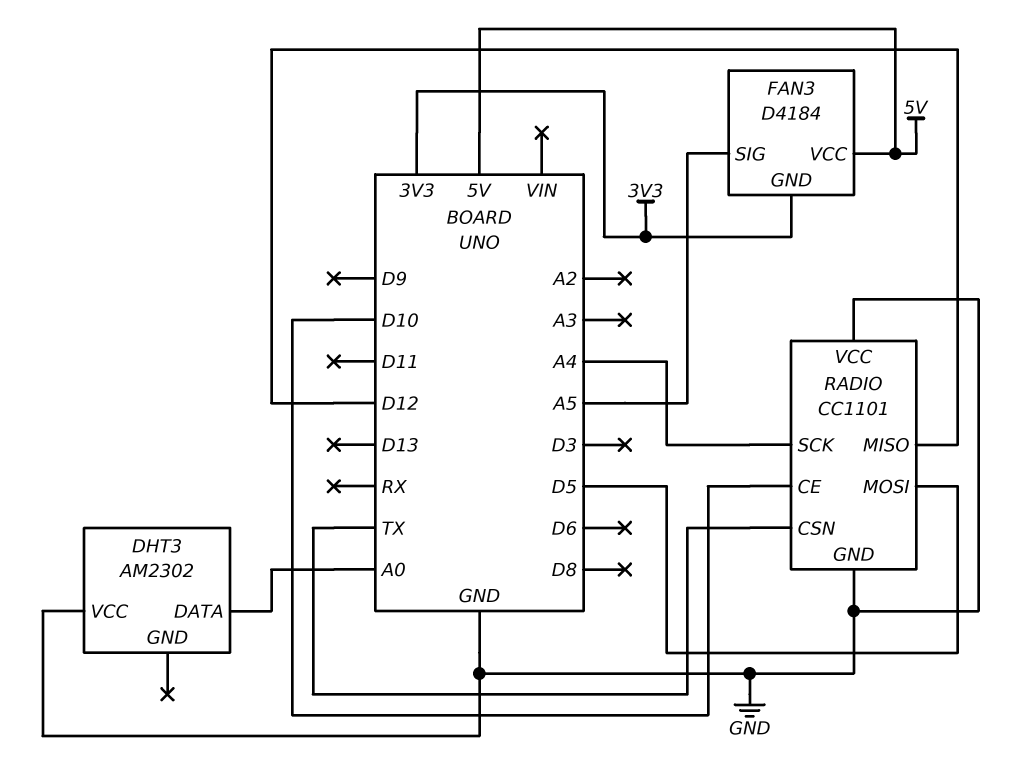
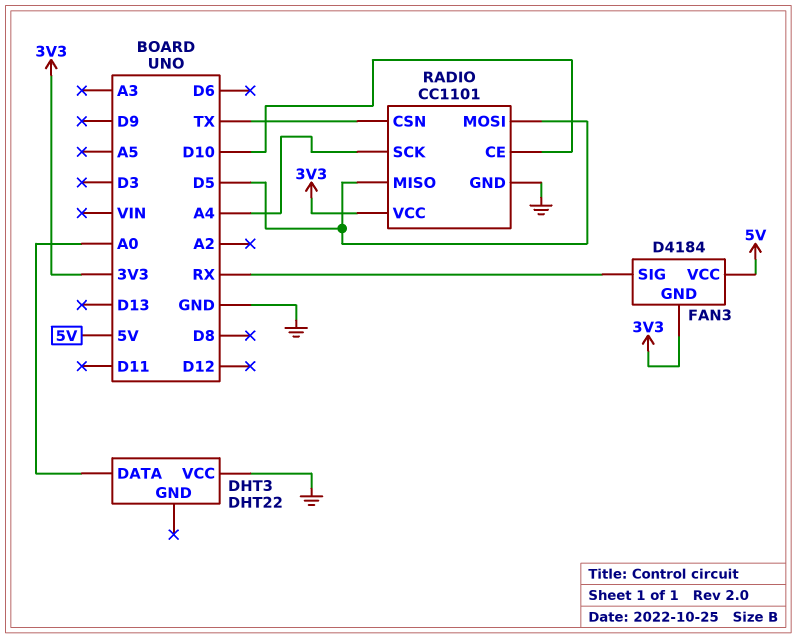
DHT3: AM2302 -> DHT22
FAN3 pin SIG: A5 -> RX
RADIO pin MISO: D12 -> D5
RADIO pin VCC: GND -> 3V3

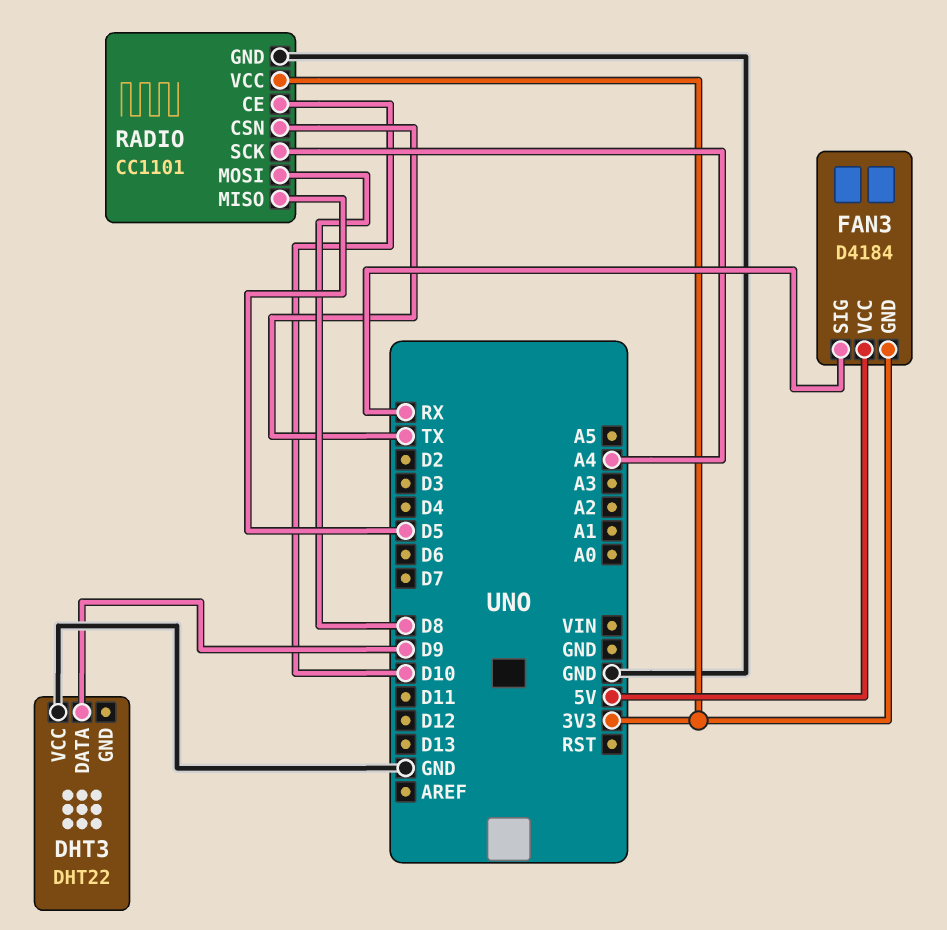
DHT3 pin DATA: A0 -> D9
RADIO pin MOSI: D5 -> D8

